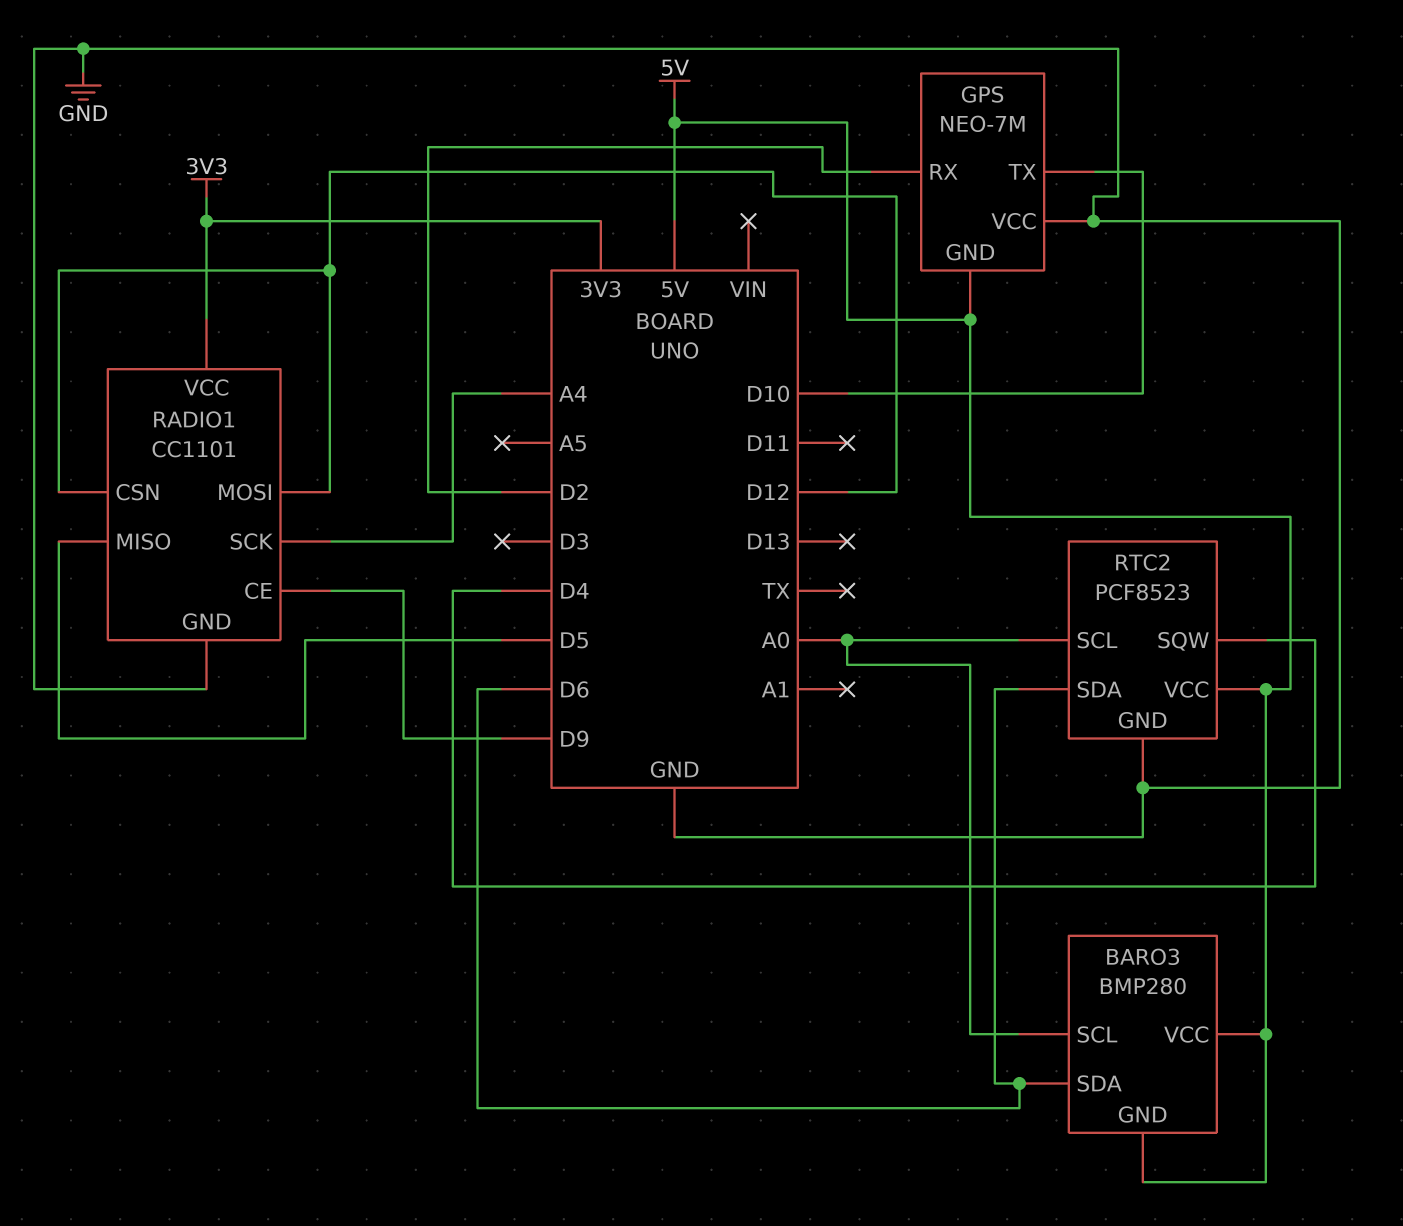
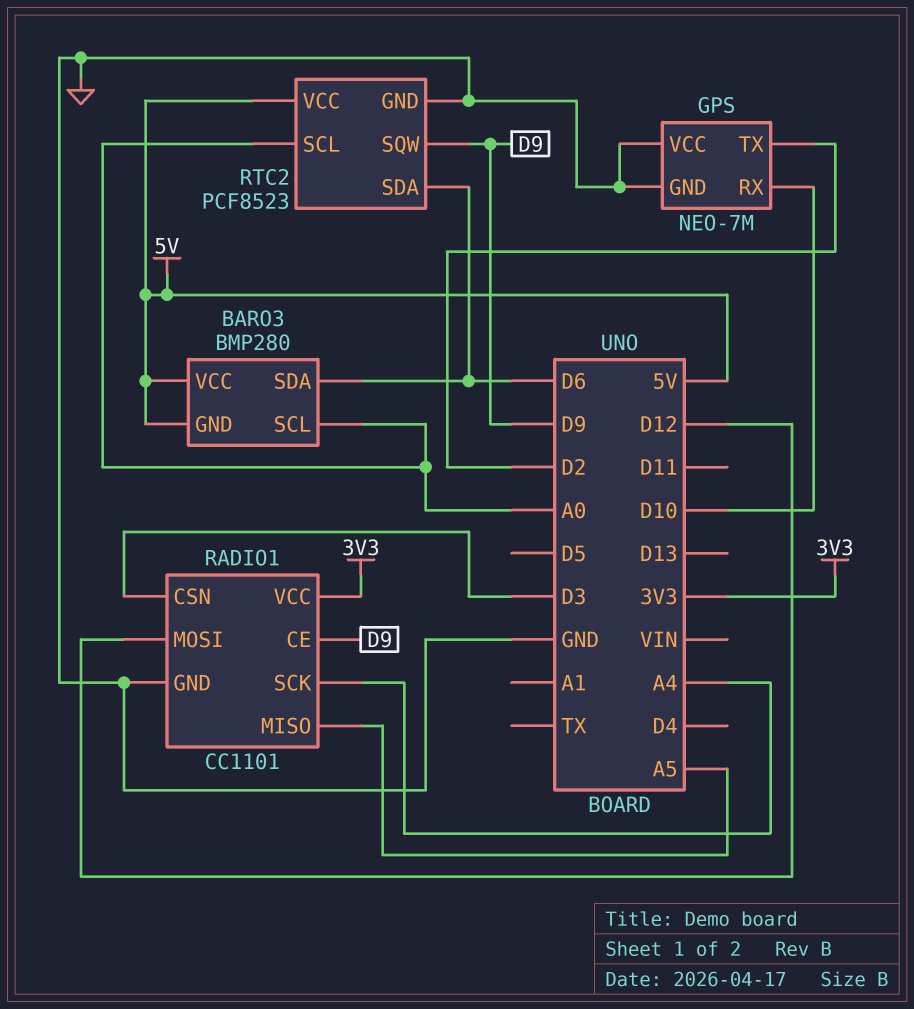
GPS pin GND: 5V -> GND
GPS pin RX: D2 -> D10
GPS pin TX: D10 -> D2
RADIO1 pin CSN: D12 -> D3
RADIO1 pin MISO: D5 -> A5
RTC2 pin SQW: D4 -> D9

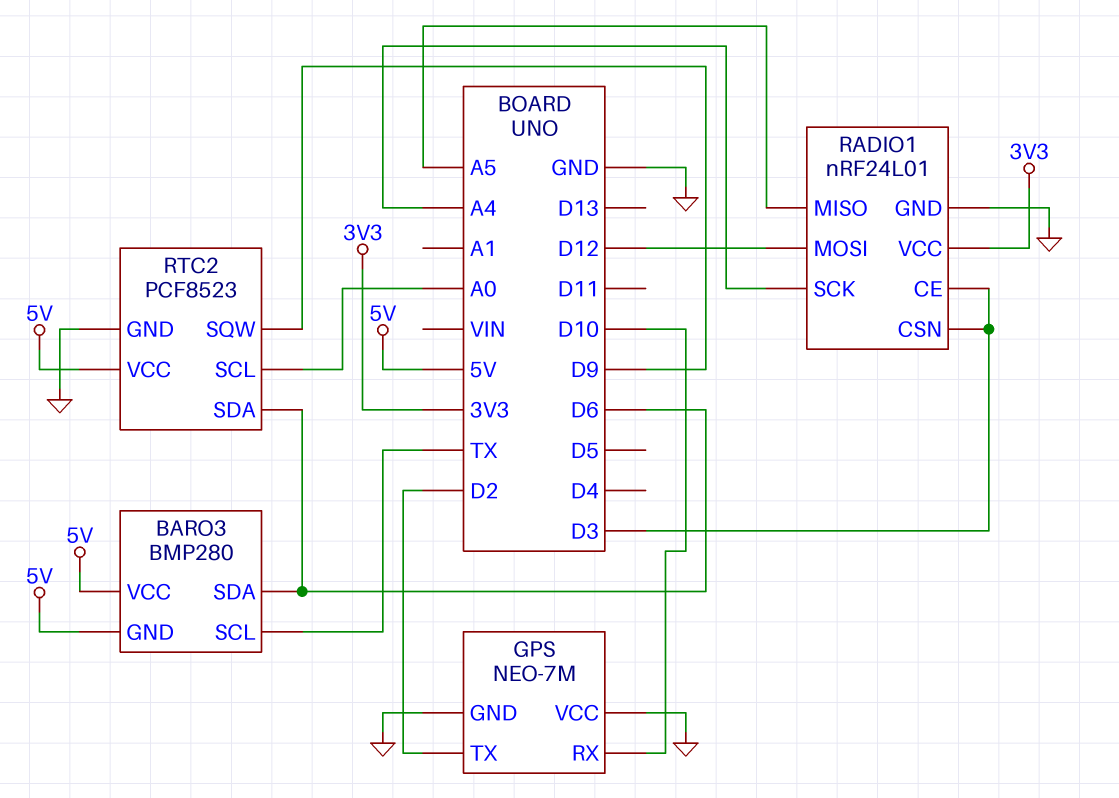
BARO3 pin SCL: A0 -> TX
RADIO1: CC1101 -> nRF24L01
RADIO1 pin CE: D9 -> D3

